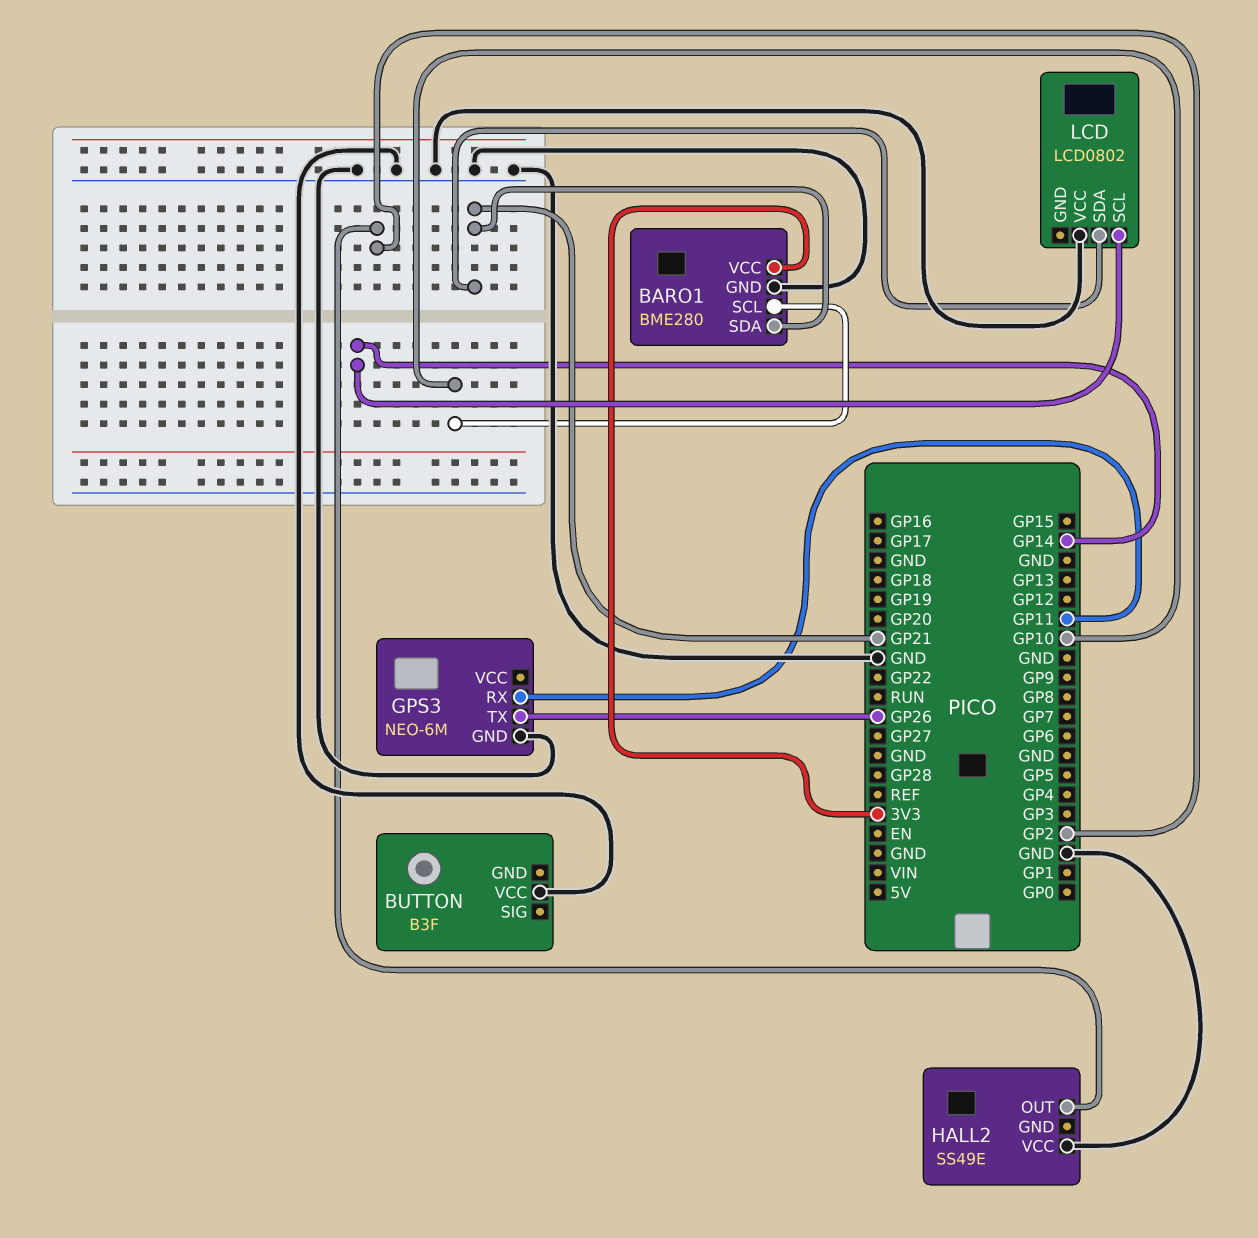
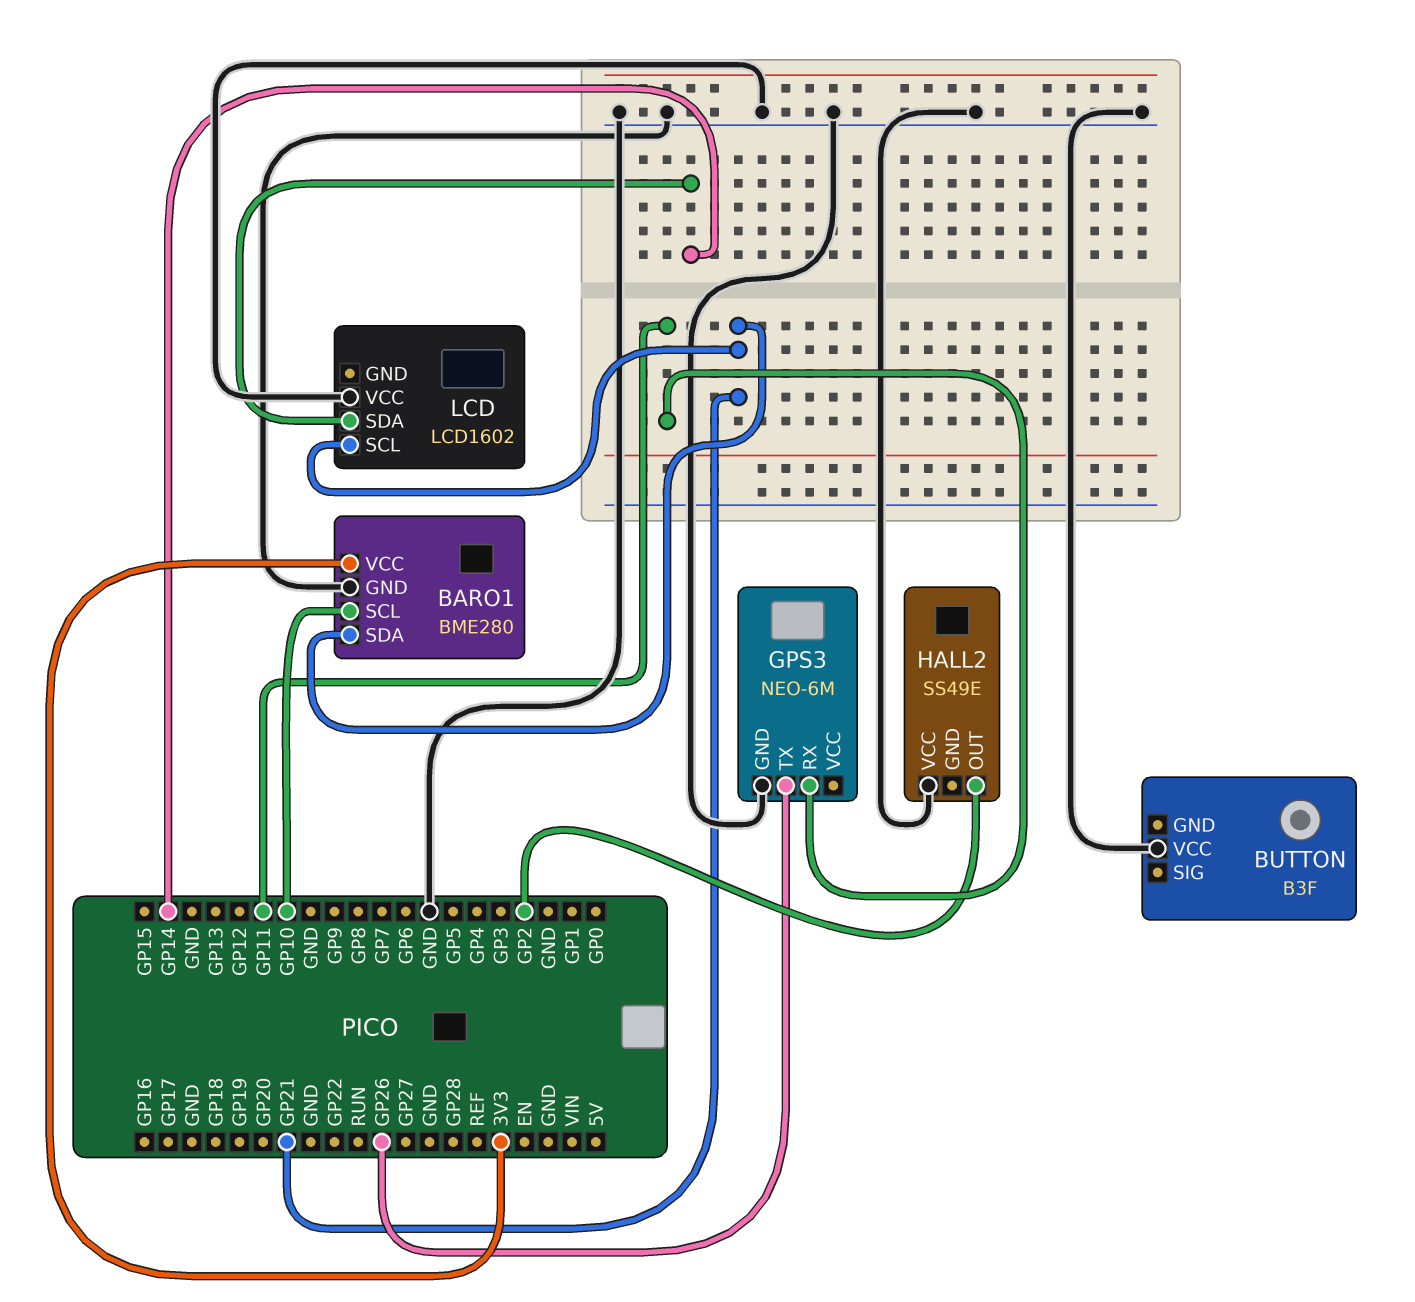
LCD: LCD0802 -> LCD1602
LCD pin SCL: GP14 -> GP21
LCD pin SDA: GP21 -> GP14

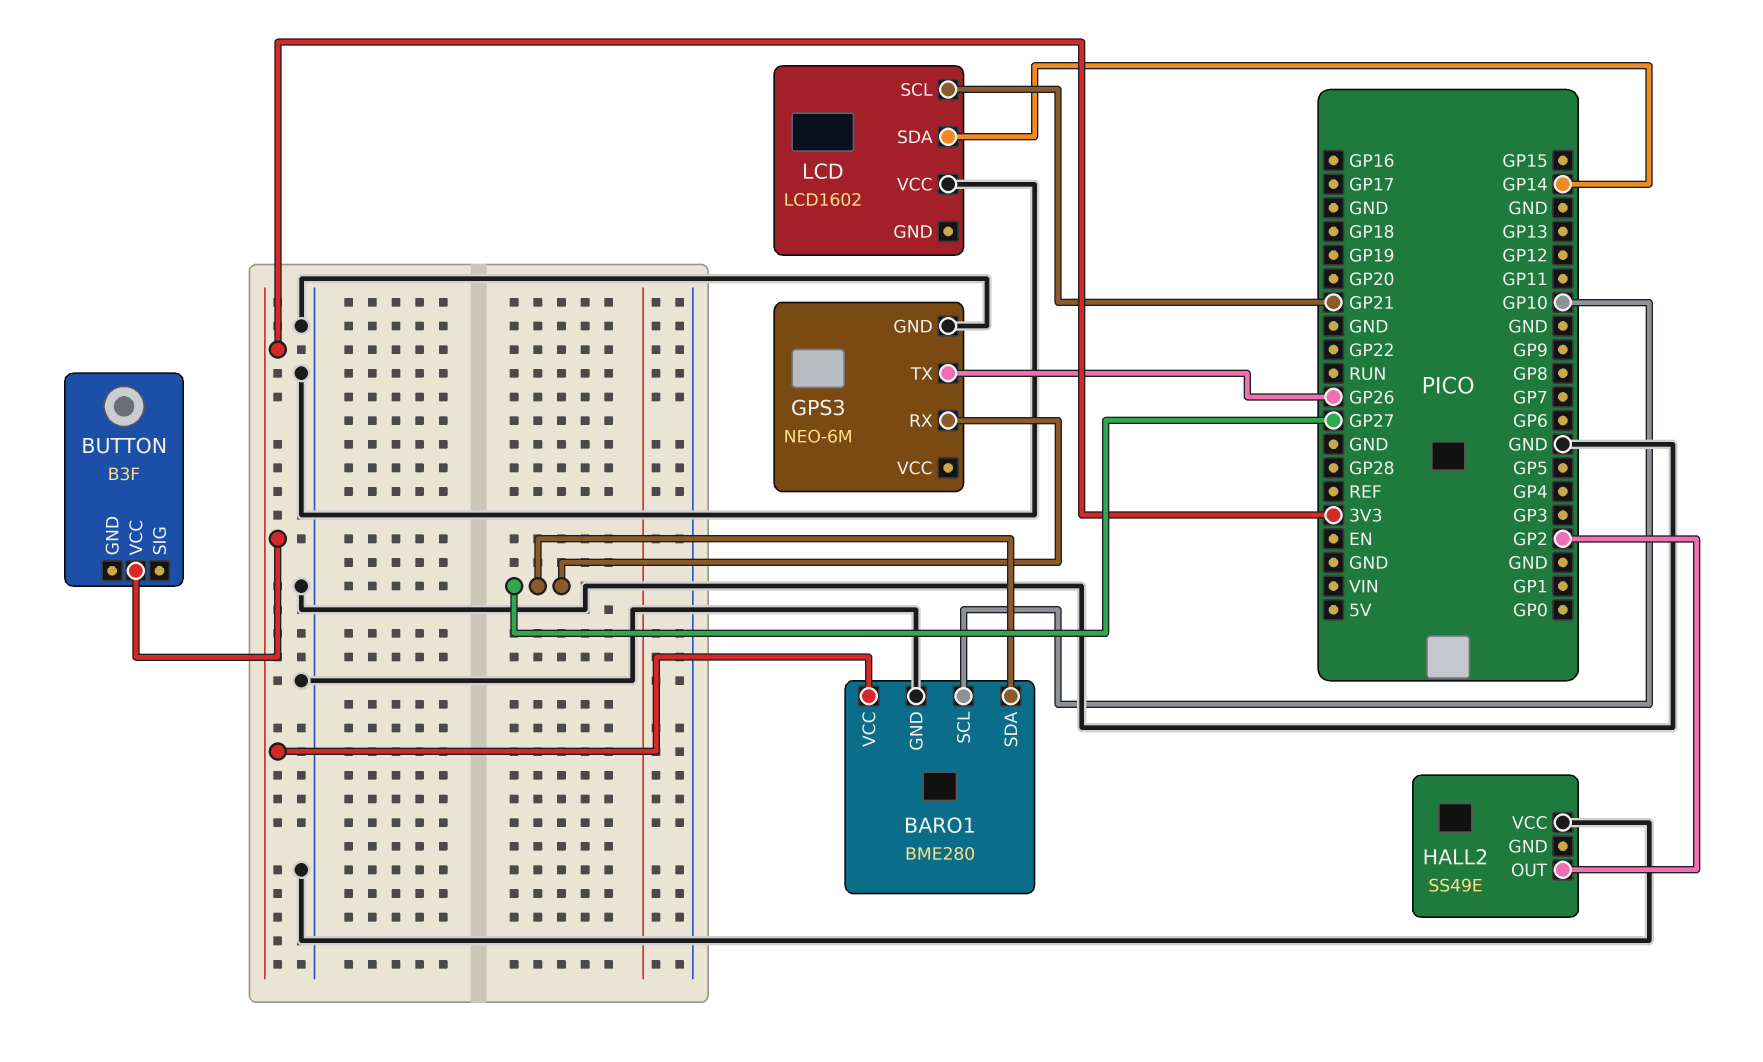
BARO1 pin SDA: GP21 -> GP27
BUTTON pin VCC: GND -> 3V3
GPS3 pin RX: GP11 -> GP27

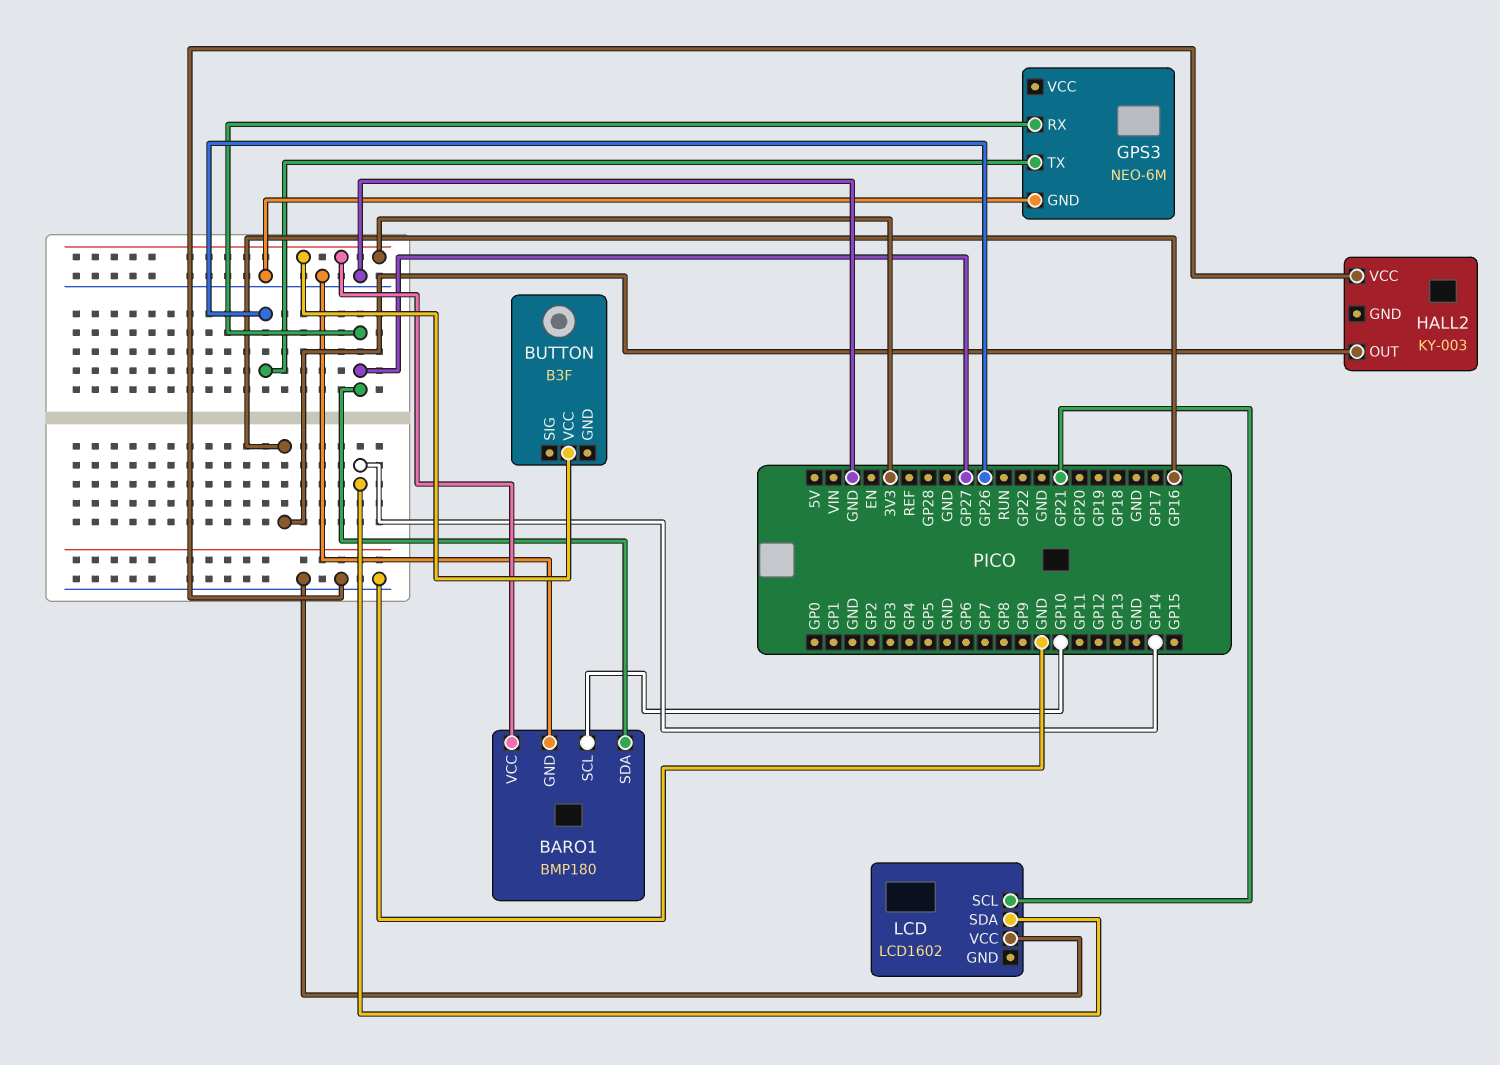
BARO1: BME280 -> BMP180
HALL2: SS49E -> KY-003
HALL2 pin OUT: GP2 -> GP16

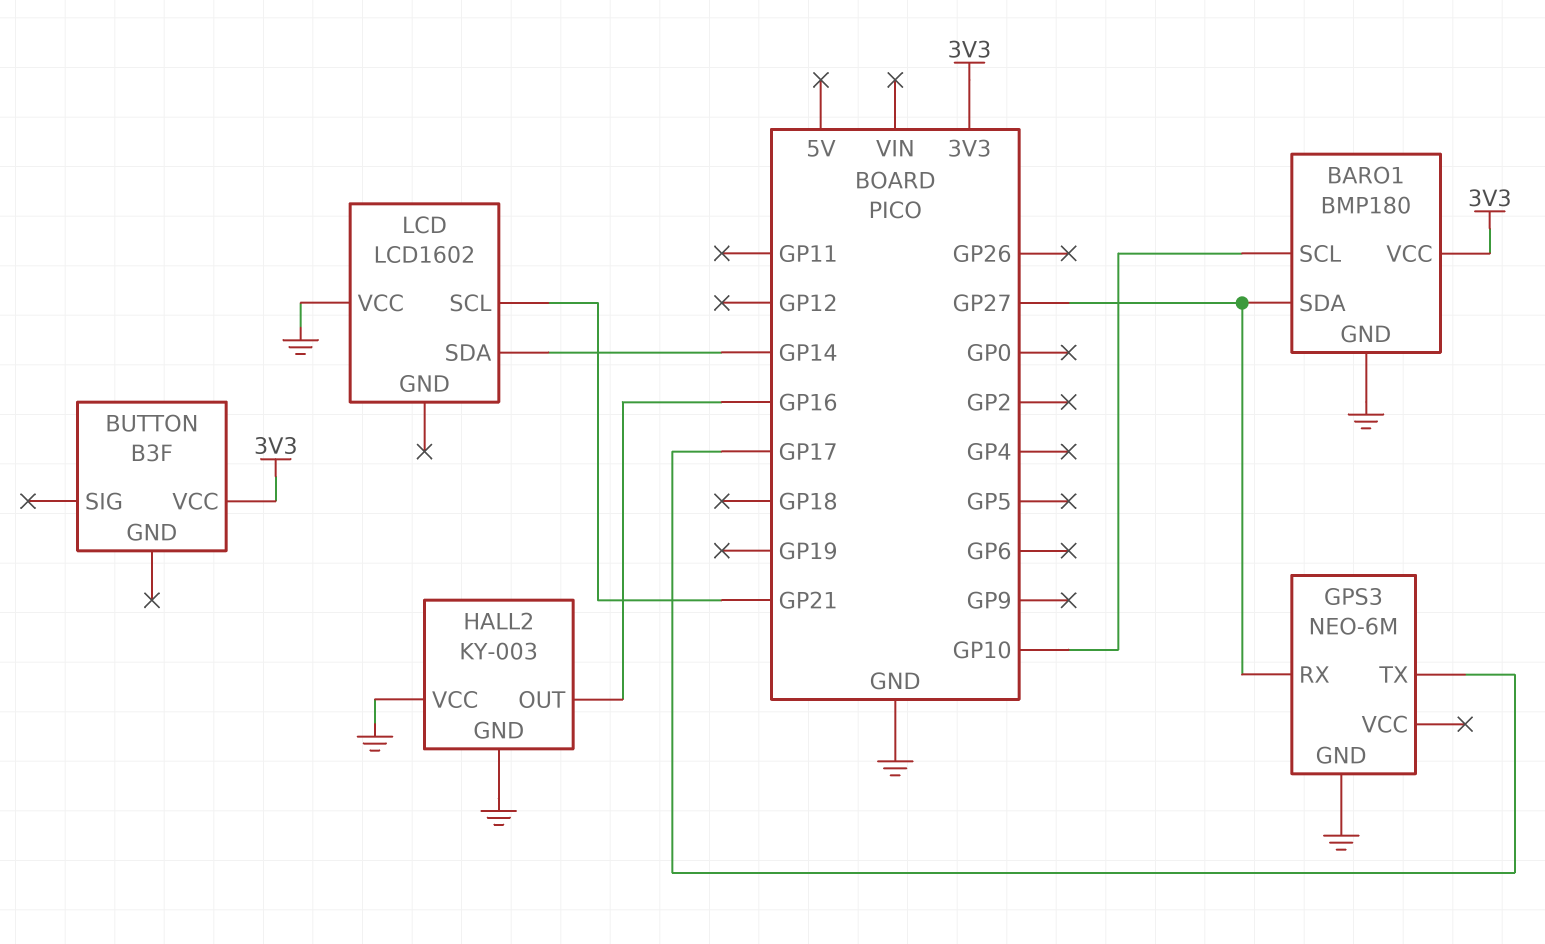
GPS3 pin TX: GP26 -> GP17
HALL2 pin GND: none -> GND

